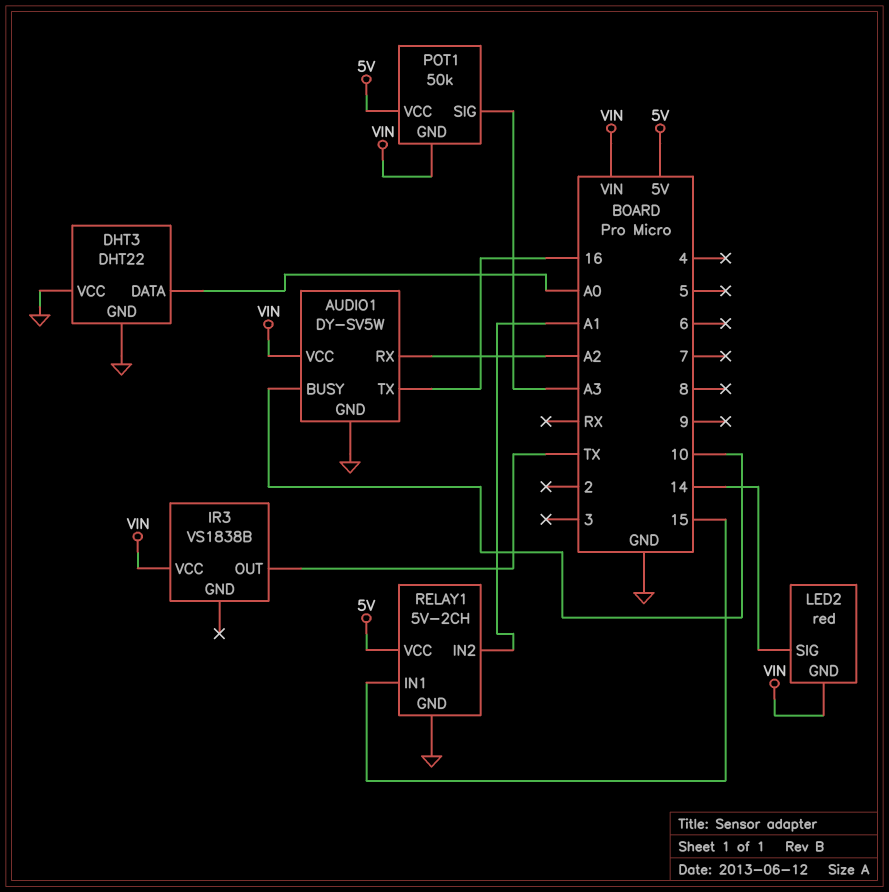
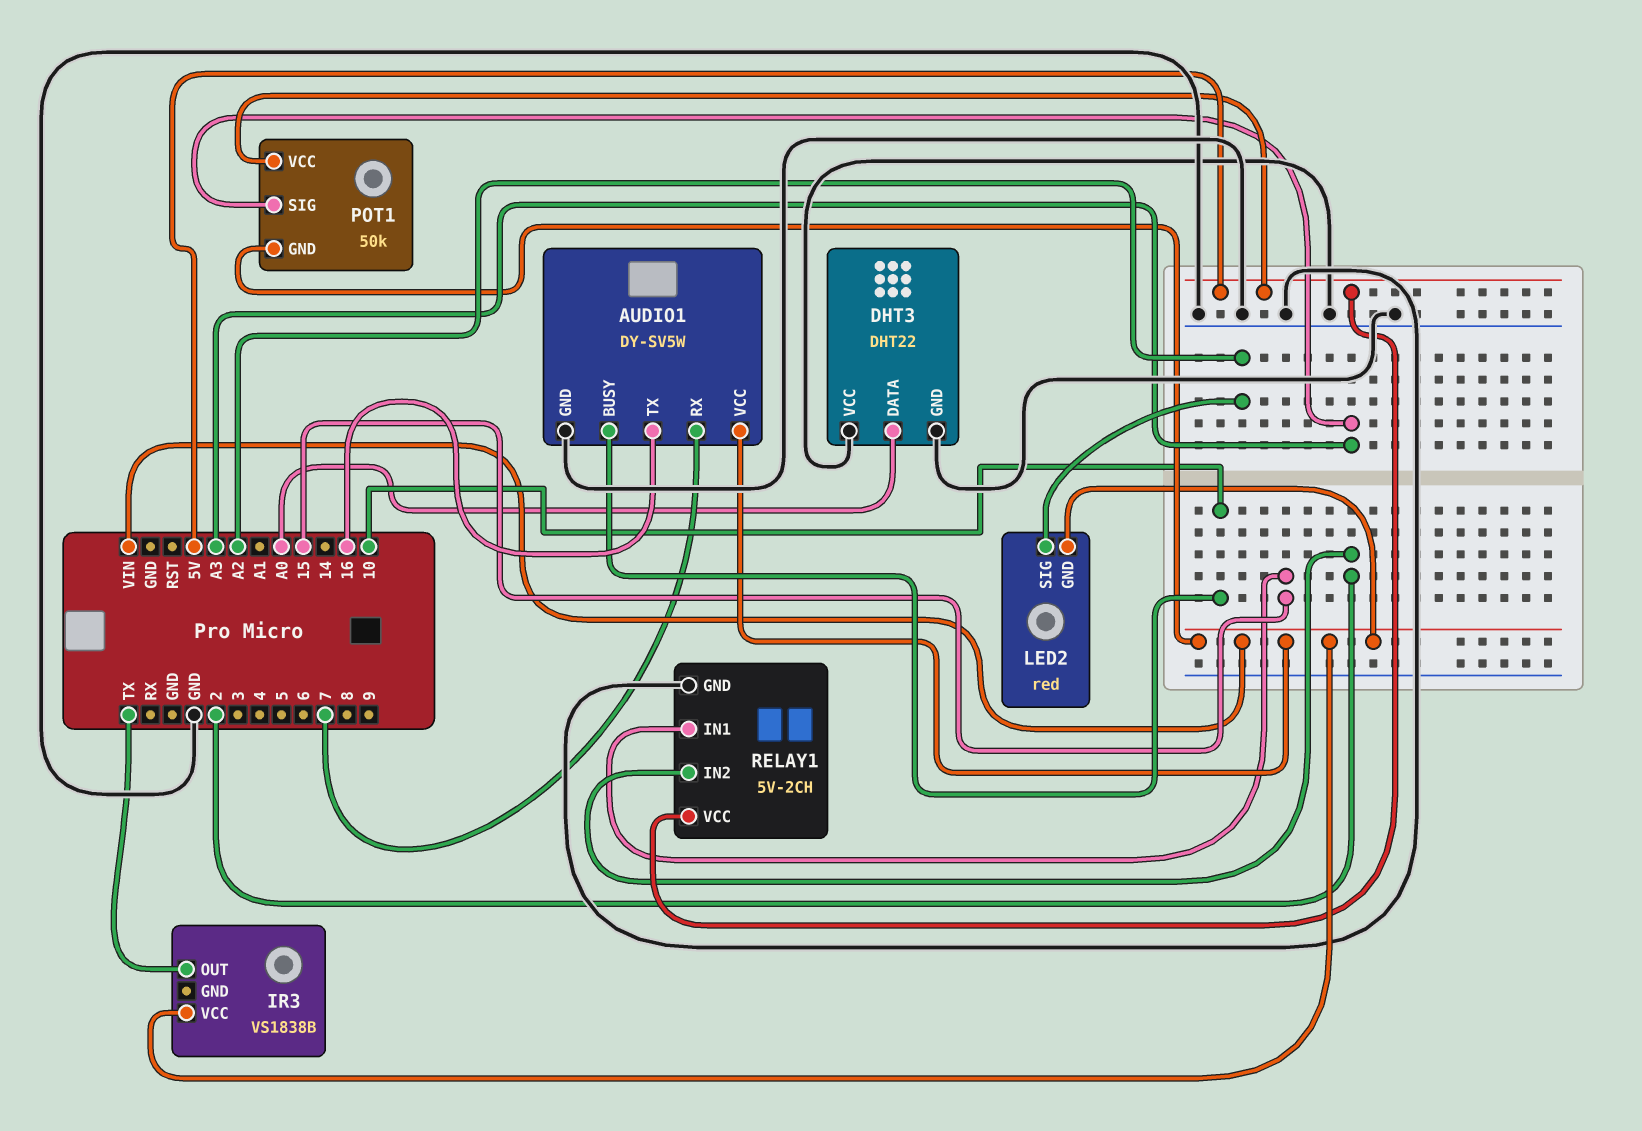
AUDIO1 pin RX: A2 -> 7
LED2 pin SIG: 14 -> A2
RELAY1 pin IN2: A1 -> 2

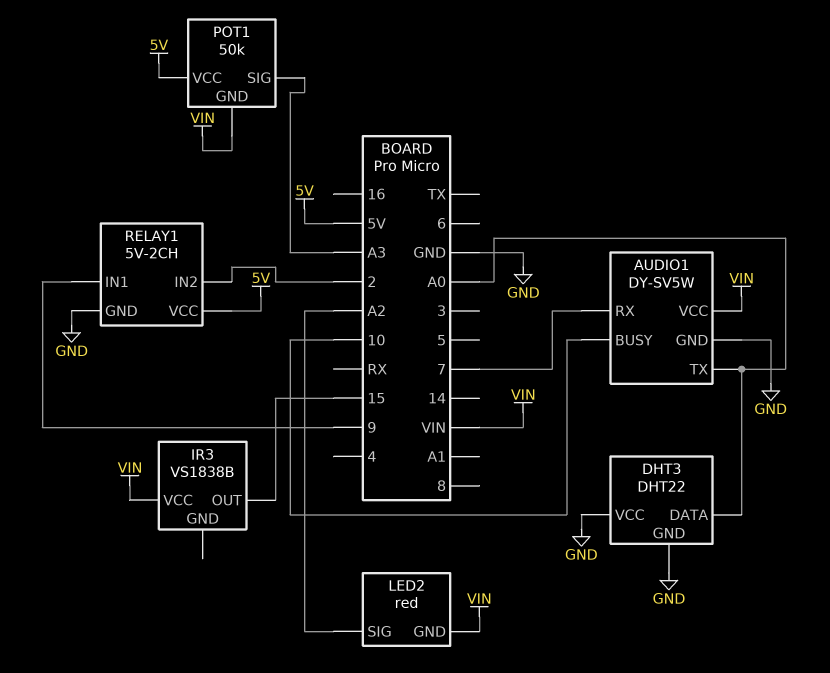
AUDIO1 pin TX: 16 -> A0
IR3 pin OUT: TX -> 15
RELAY1 pin IN1: 15 -> 9

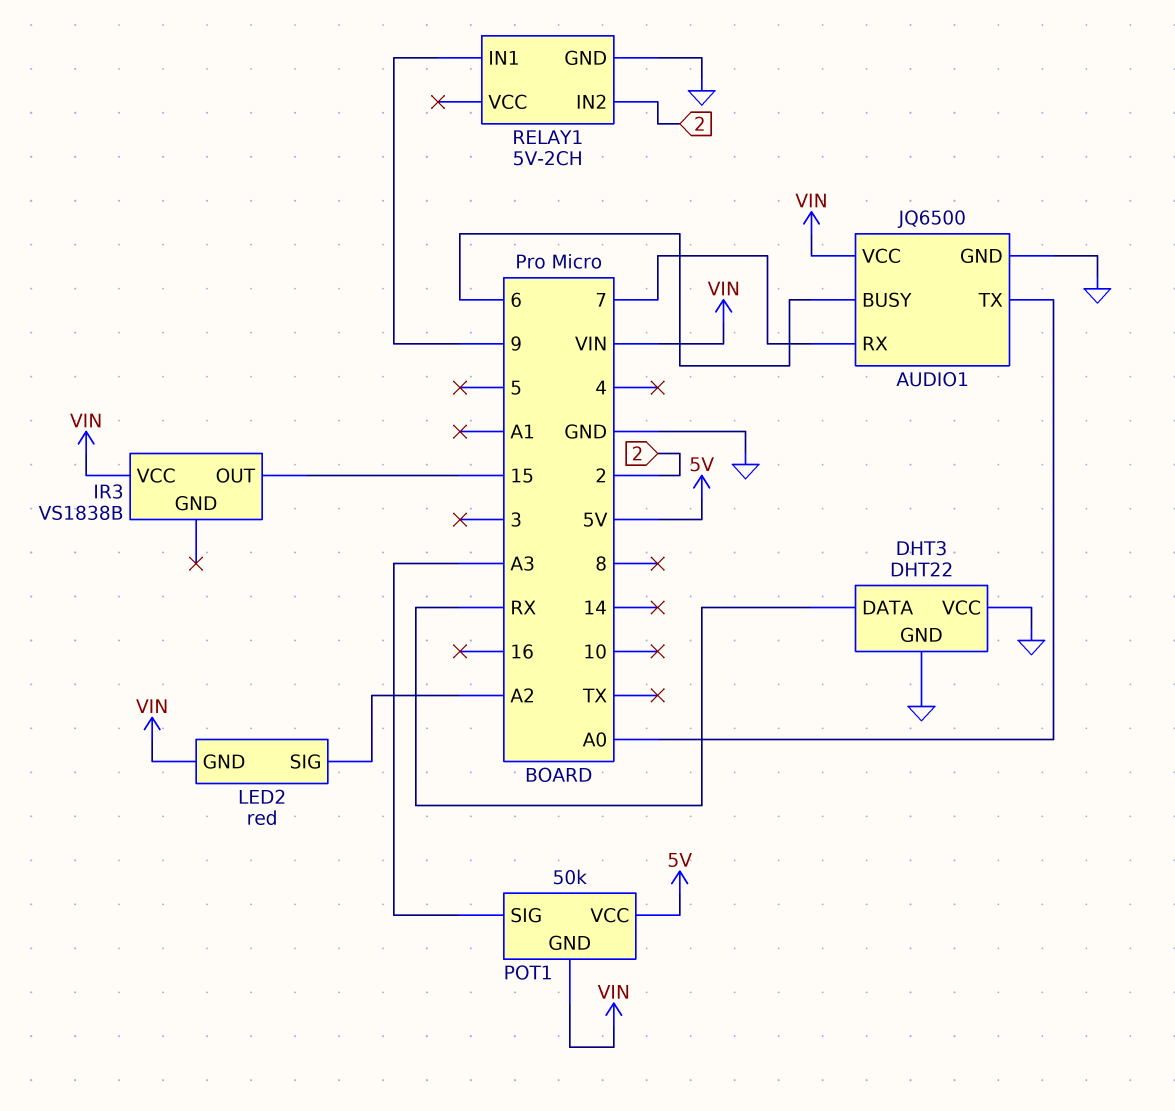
AUDIO1: DY-SV5W -> JQ6500
AUDIO1 pin BUSY: 10 -> 6
DHT3 pin DATA: A0 -> RX
RELAY1 pin VCC: 5V -> none

